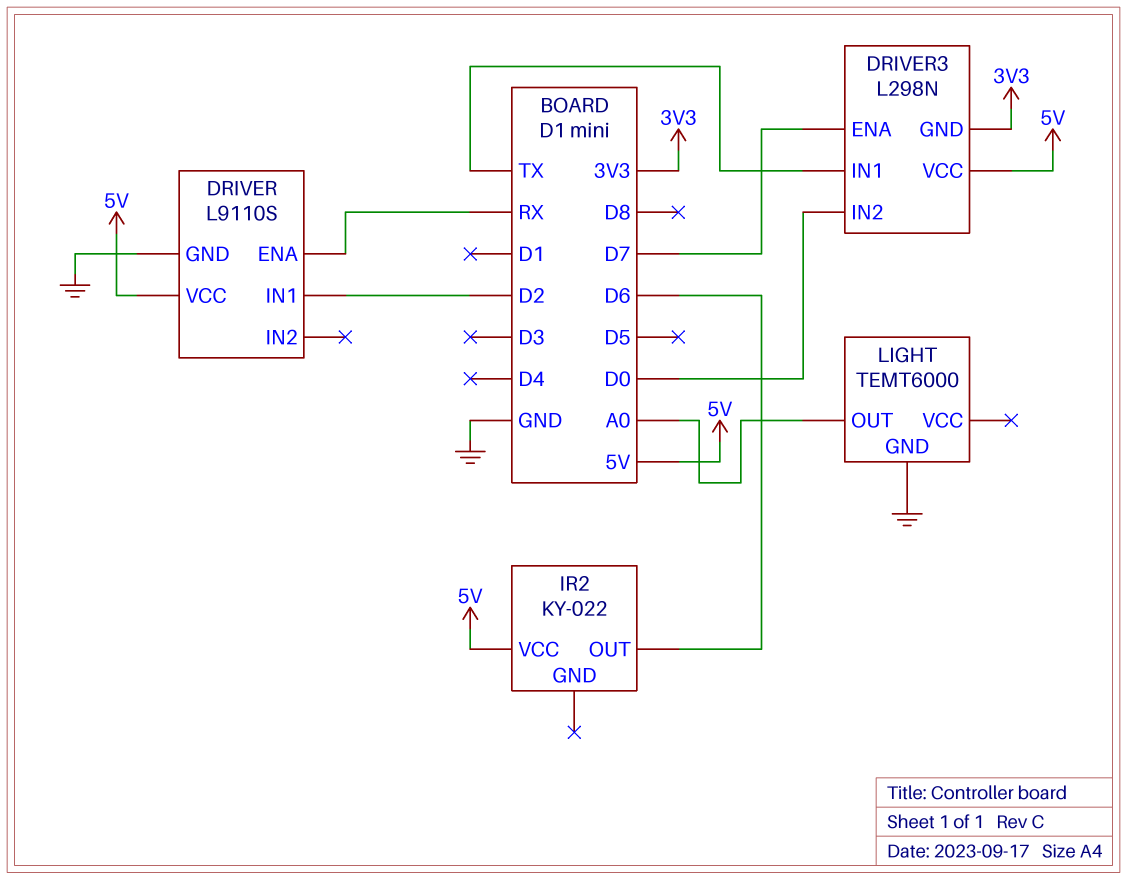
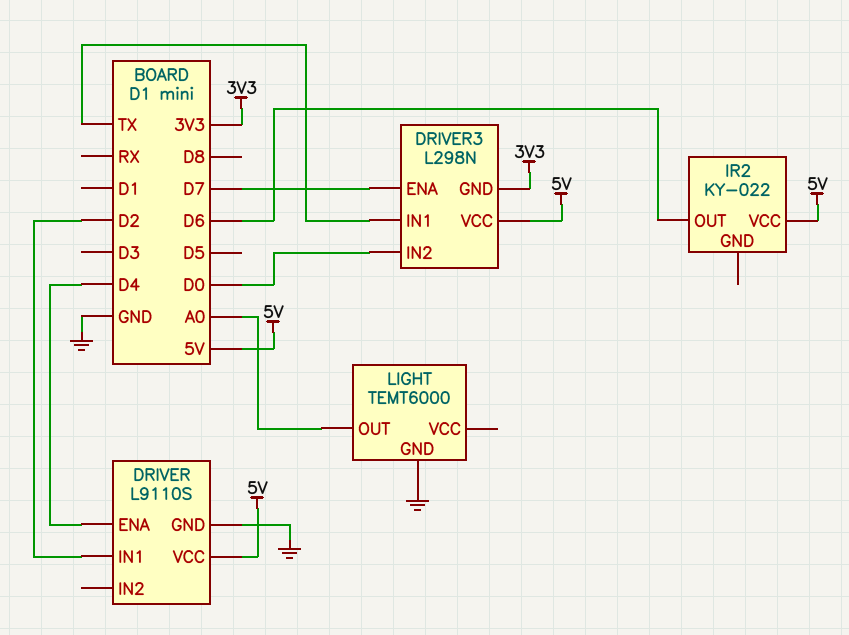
DRIVER pin ENA: RX -> D4

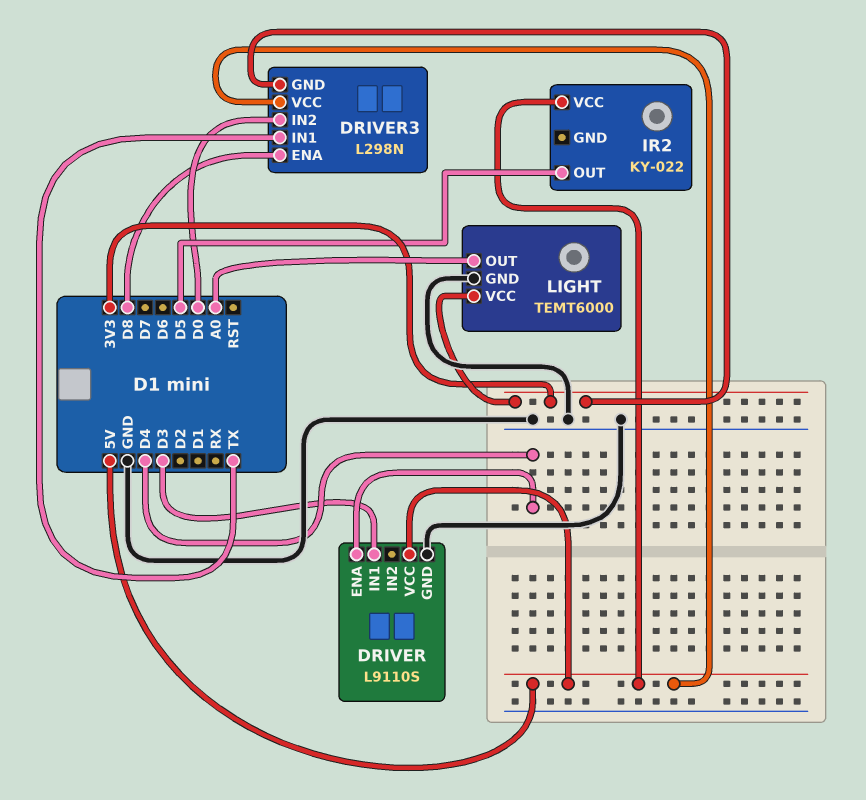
DRIVER pin IN1: D2 -> D3
DRIVER3 pin ENA: D7 -> D8
IR2 pin OUT: D6 -> D5
LIGHT pin VCC: none -> 3V3

